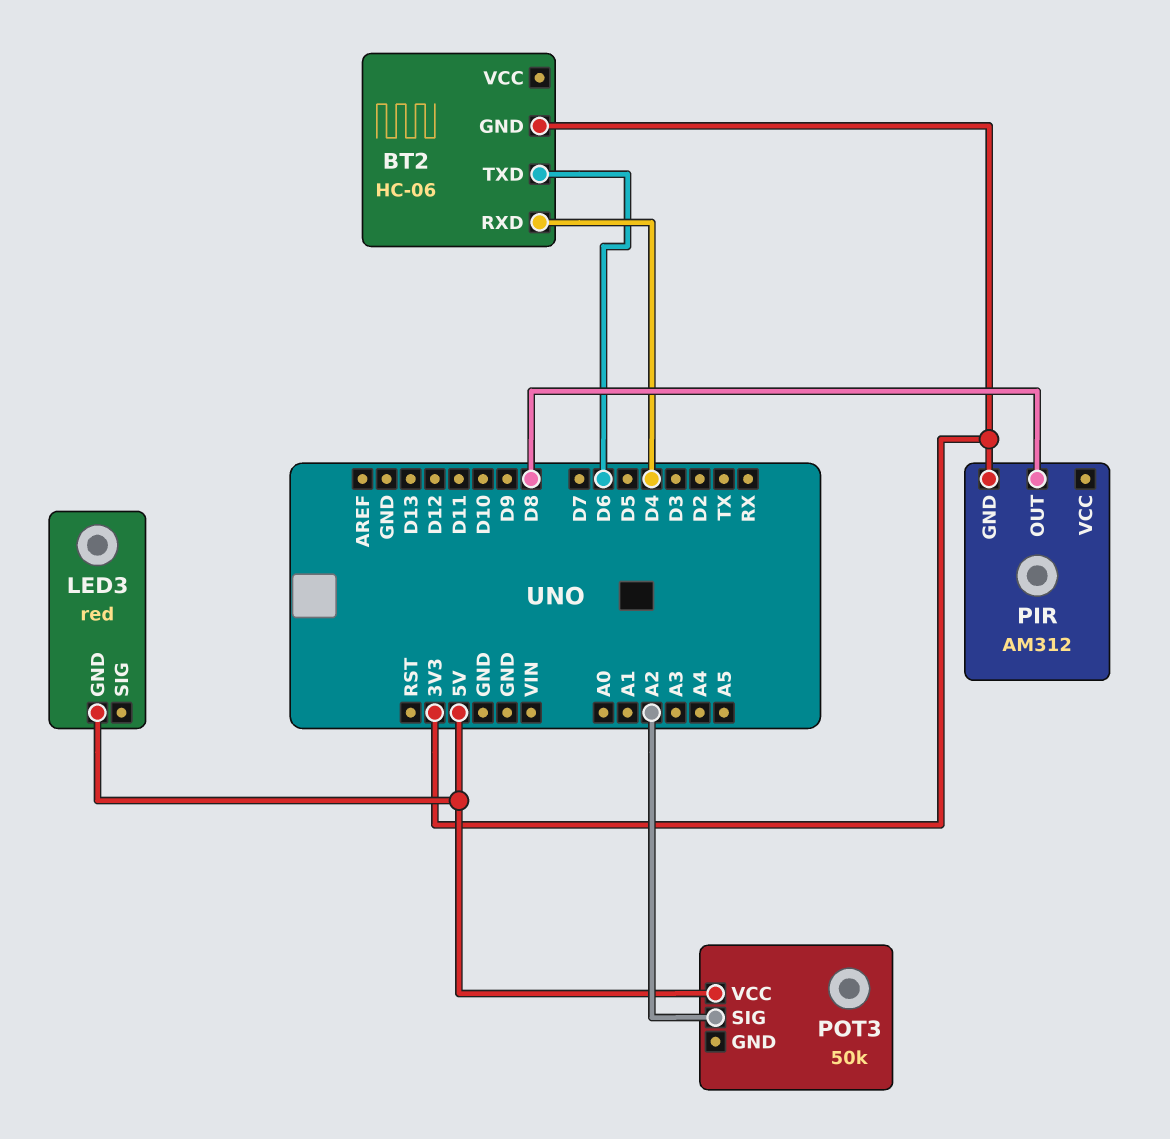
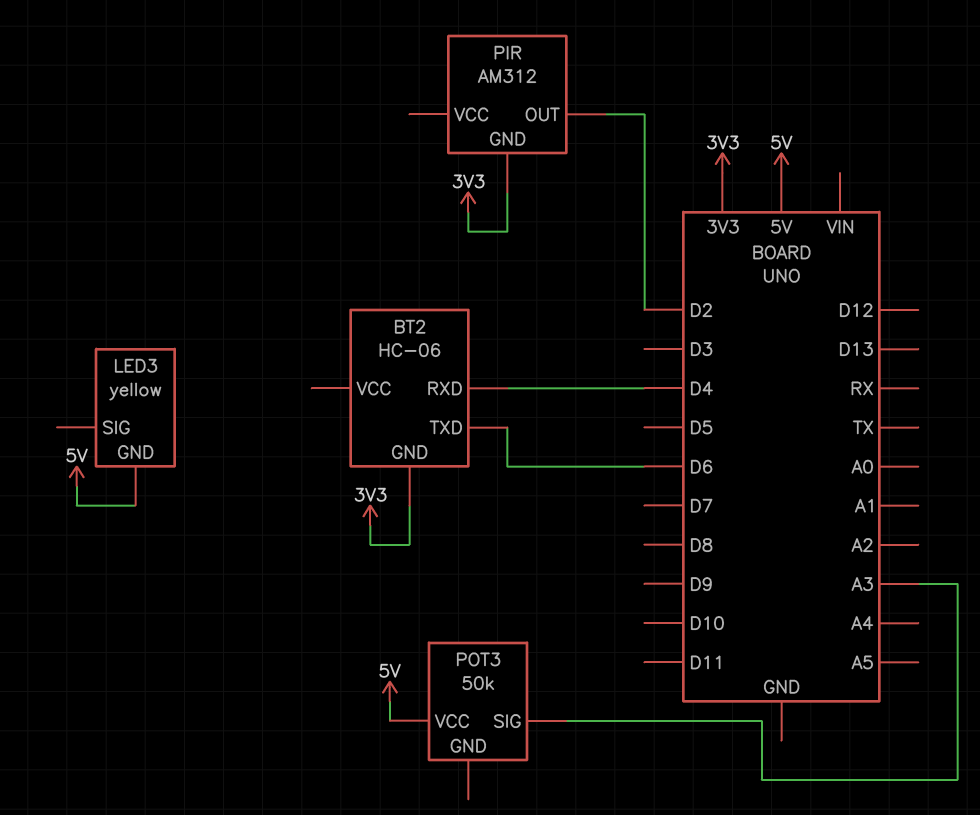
LED3: red -> yellow
PIR pin OUT: D8 -> D2
POT3 pin SIG: A2 -> A3

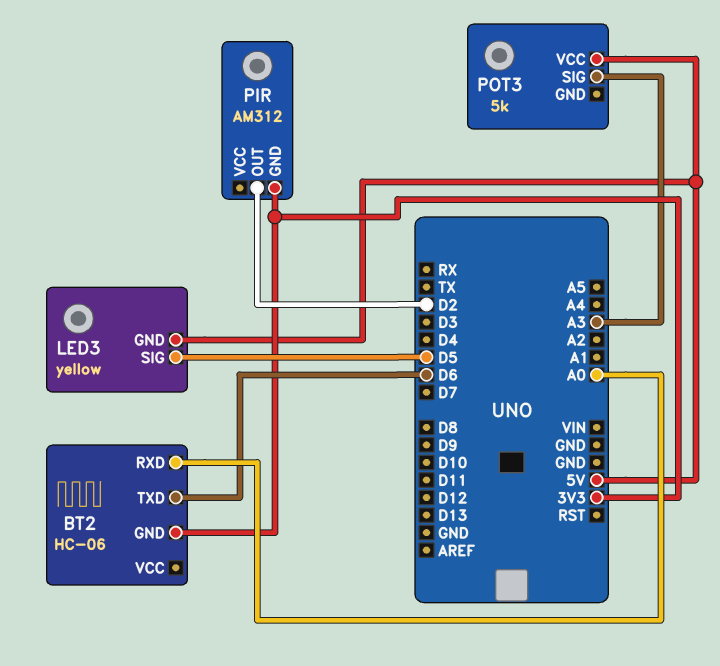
BT2 pin RXD: D4 -> A0
LED3 pin SIG: none -> D5
POT3: 50k -> 5k

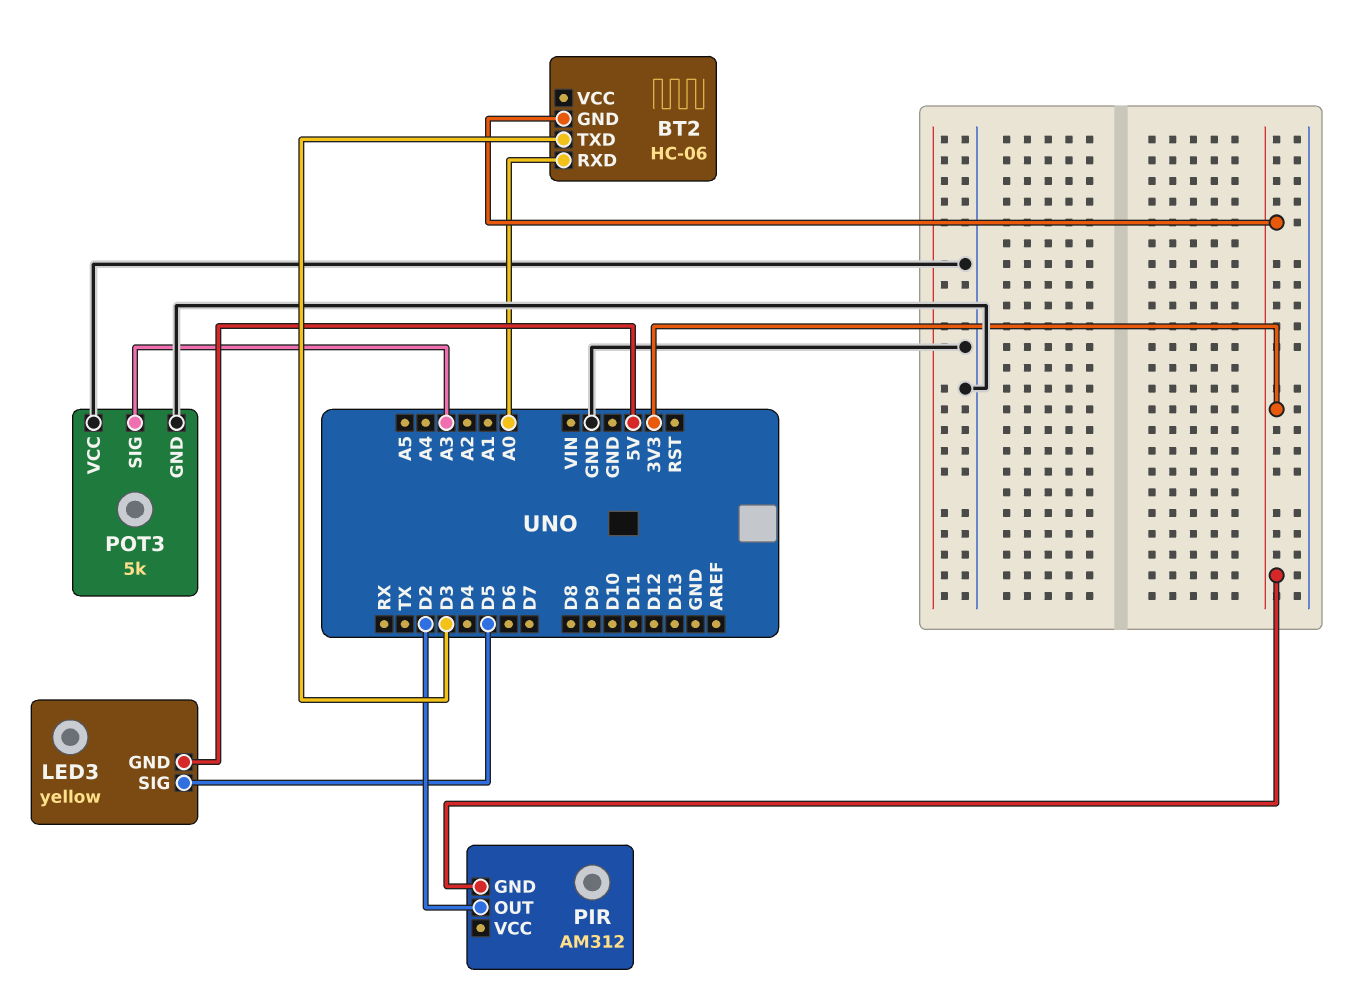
BT2 pin TXD: D6 -> D3
POT3 pin GND: none -> GND
POT3 pin VCC: 5V -> GND

